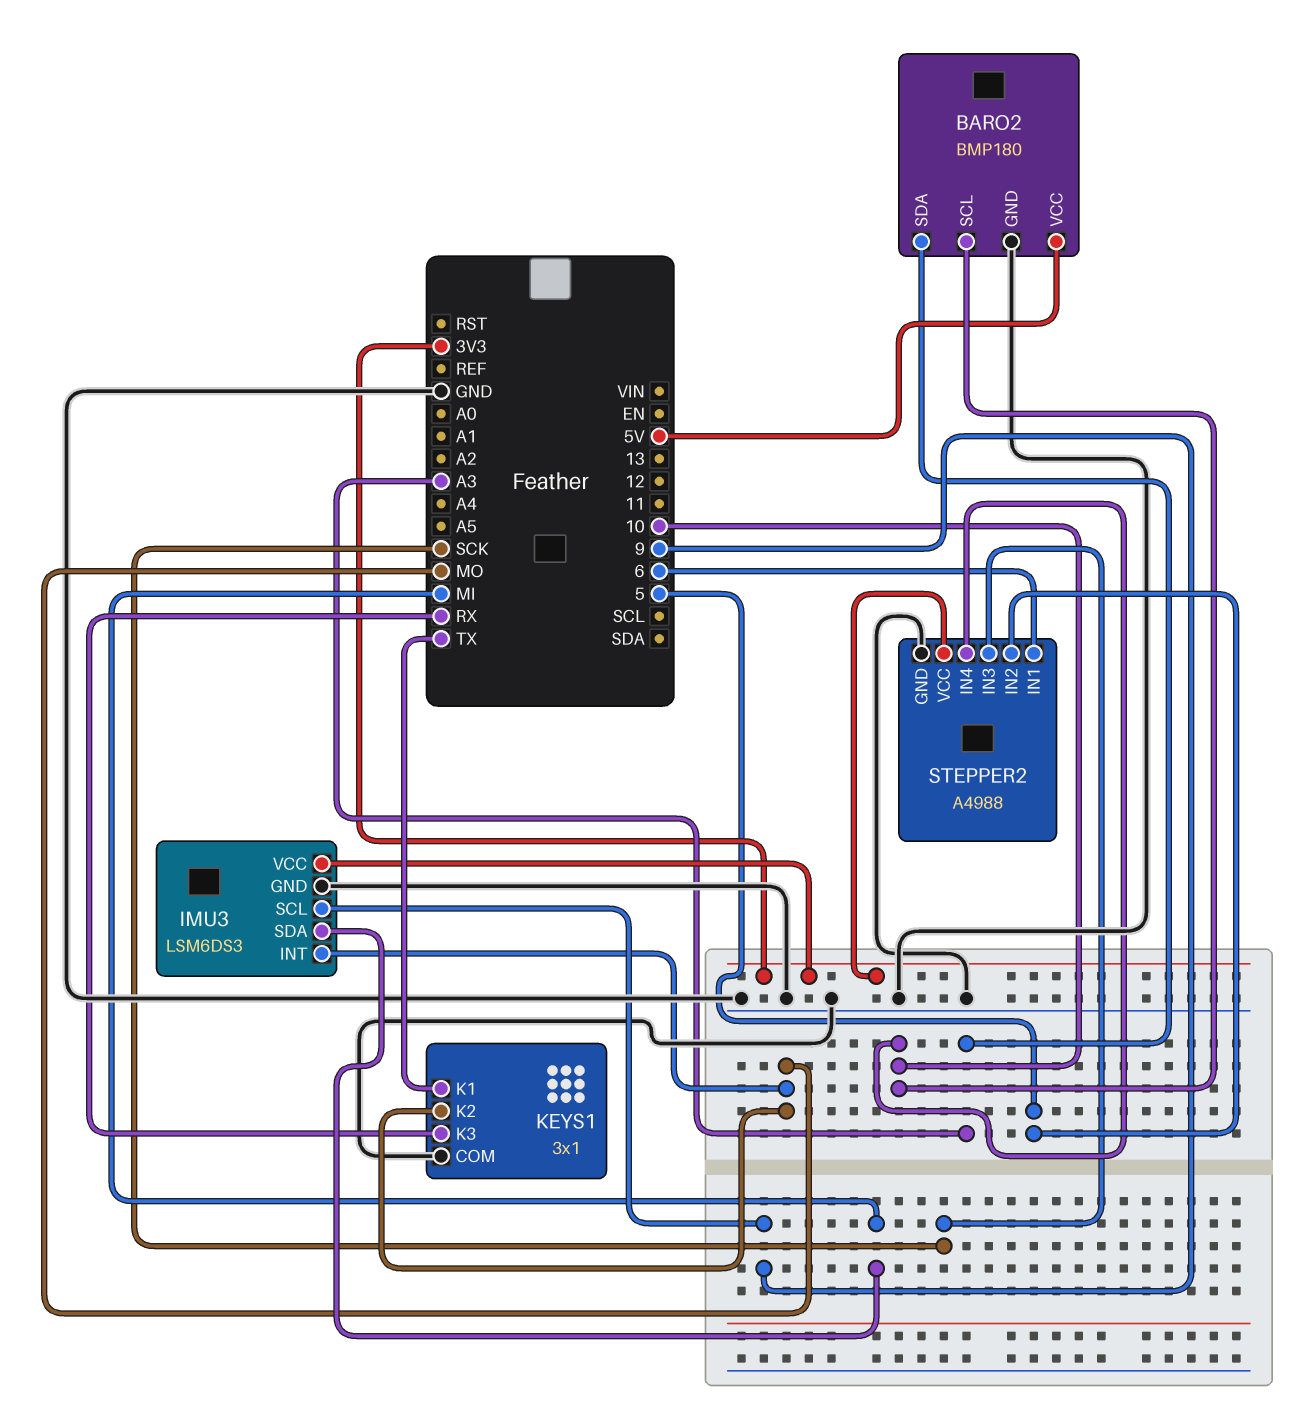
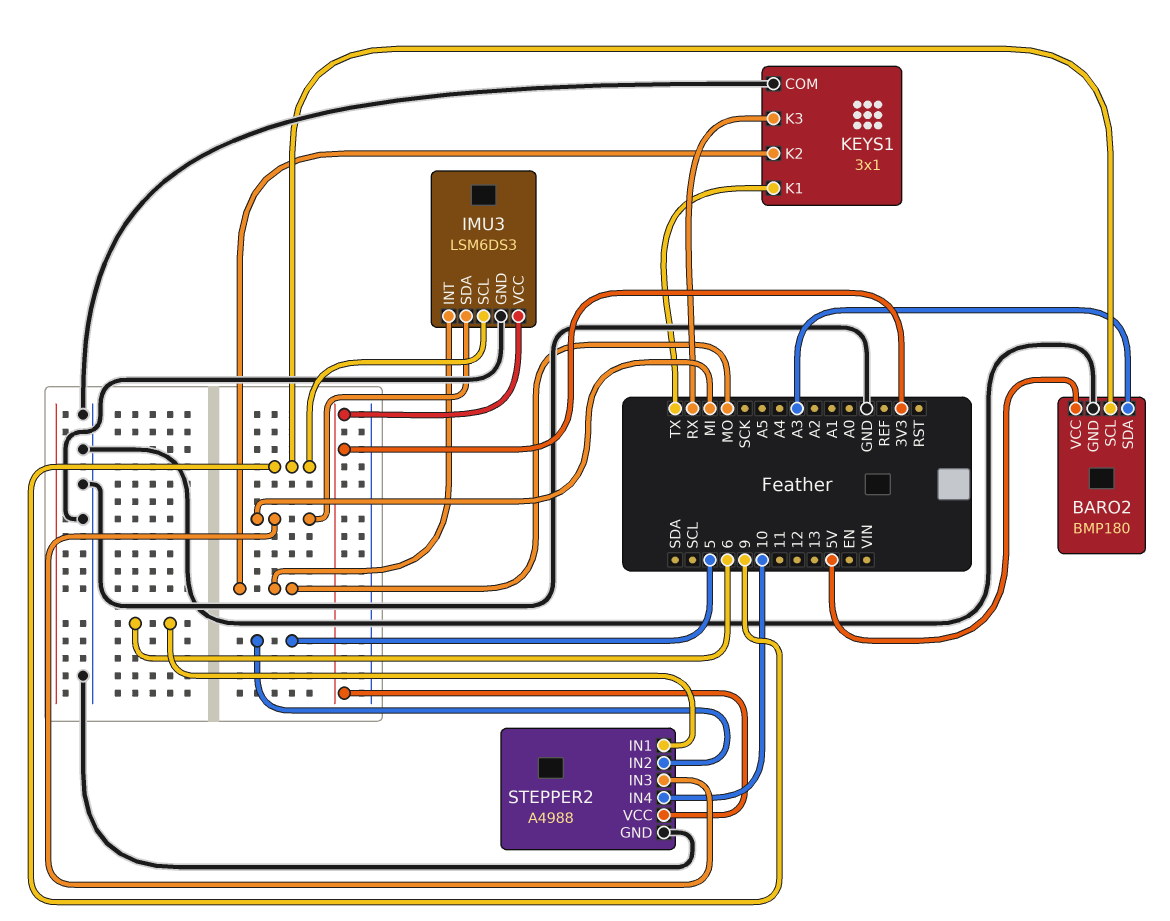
BARO2 pin SCL: 10 -> 9
STEPPER2 pin IN3: SCK -> MI

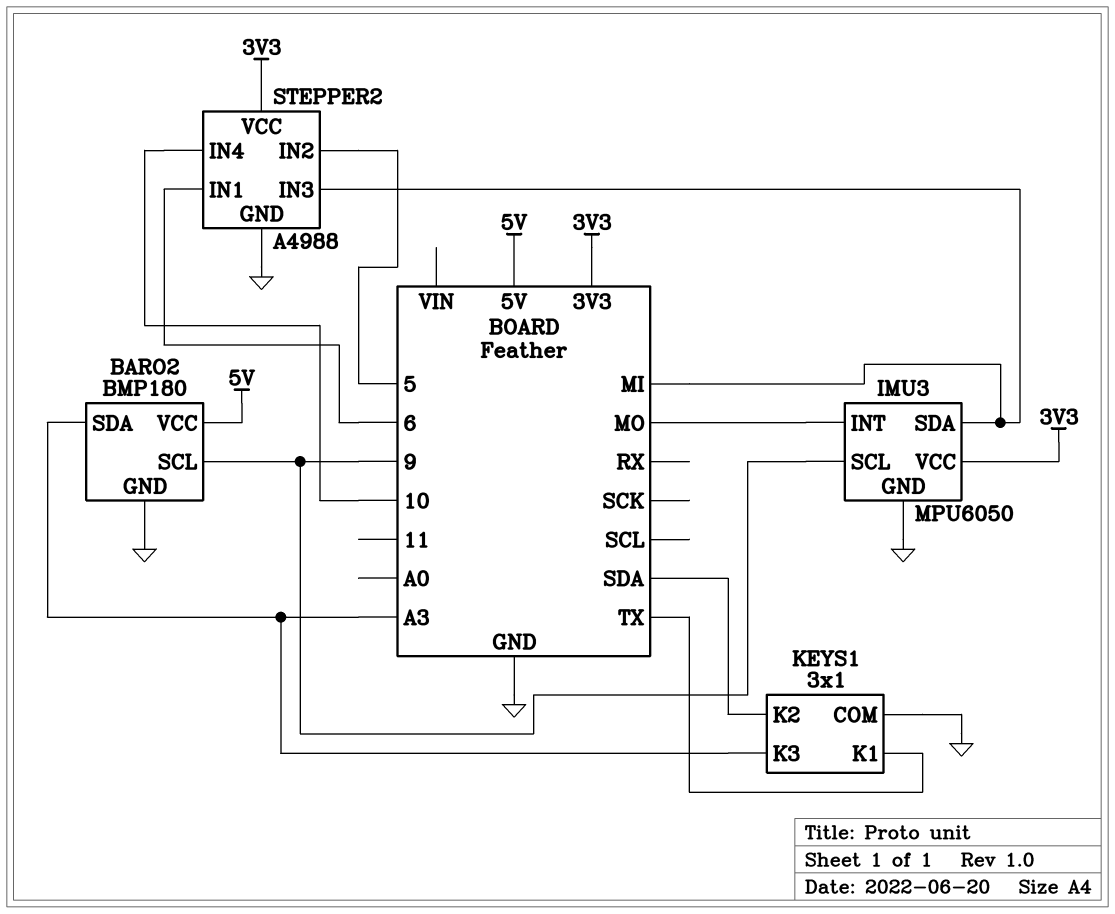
IMU3: LSM6DS3 -> MPU6050
KEYS1 pin K2: MO -> SDA
KEYS1 pin K3: RX -> A3

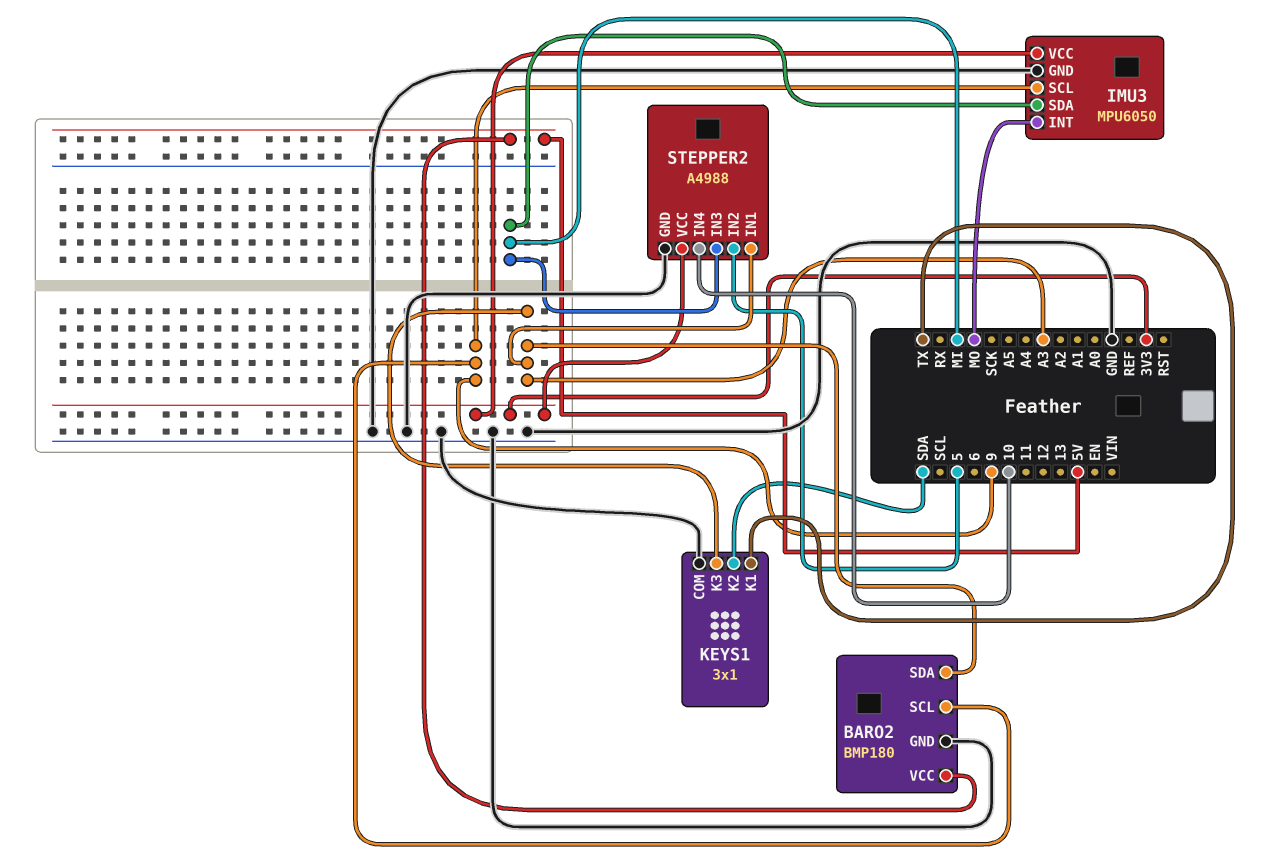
STEPPER2 pin IN1: 6 -> A3

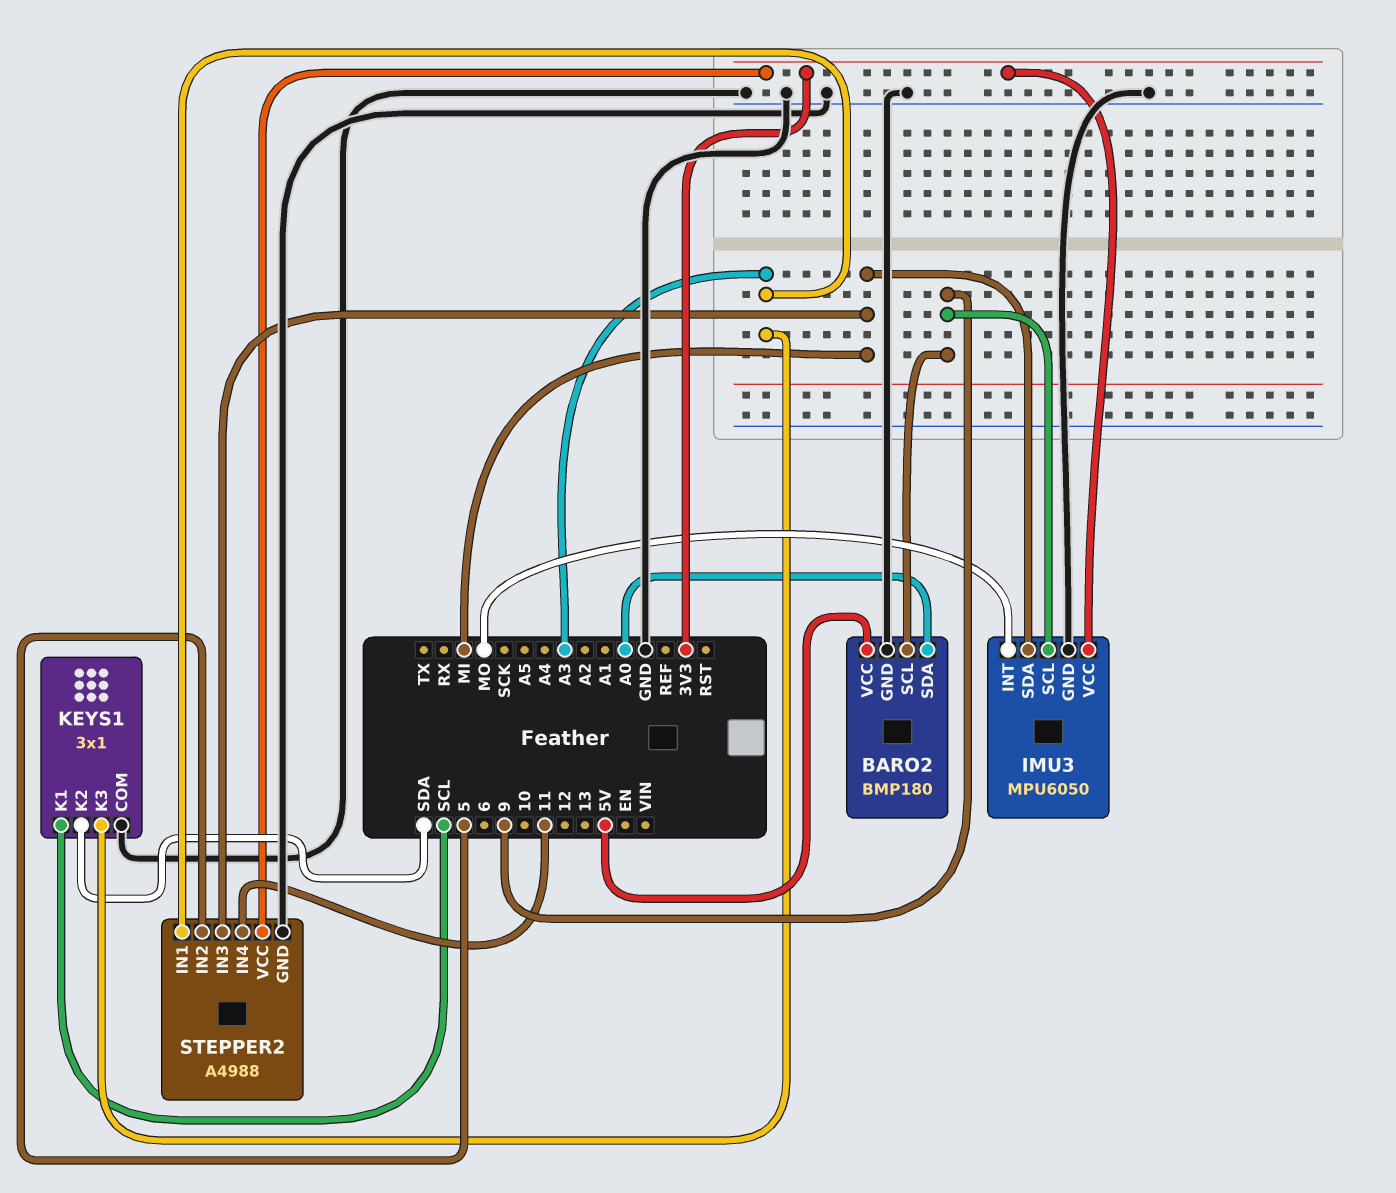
BARO2 pin SDA: A3 -> A0
KEYS1 pin K1: TX -> SCL
STEPPER2 pin IN4: 10 -> 11

